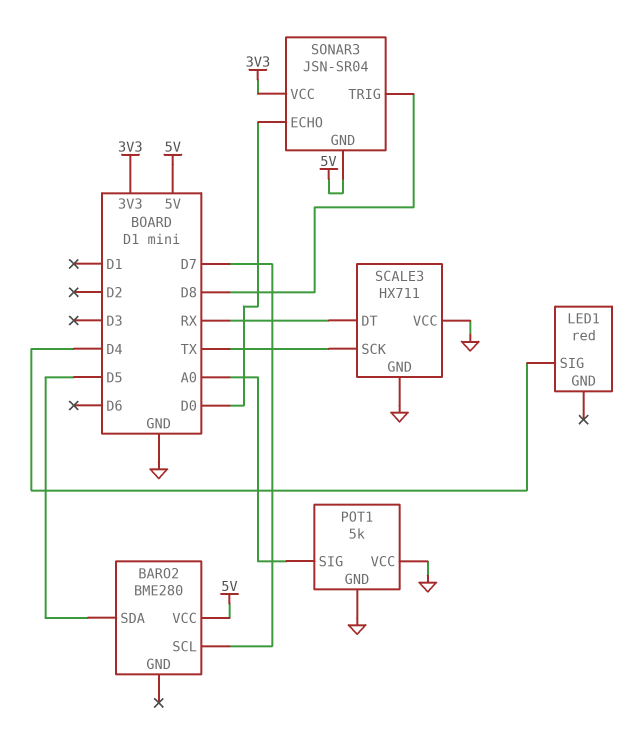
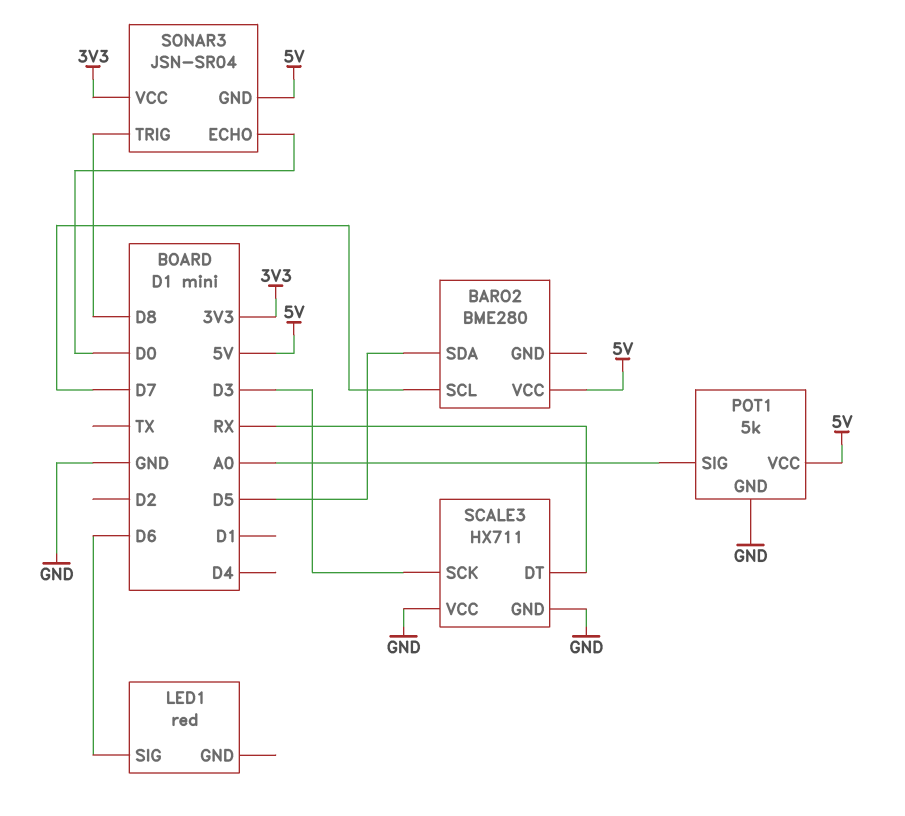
LED1 pin SIG: D4 -> D6
POT1 pin VCC: GND -> 5V
SCALE3 pin SCK: TX -> D3

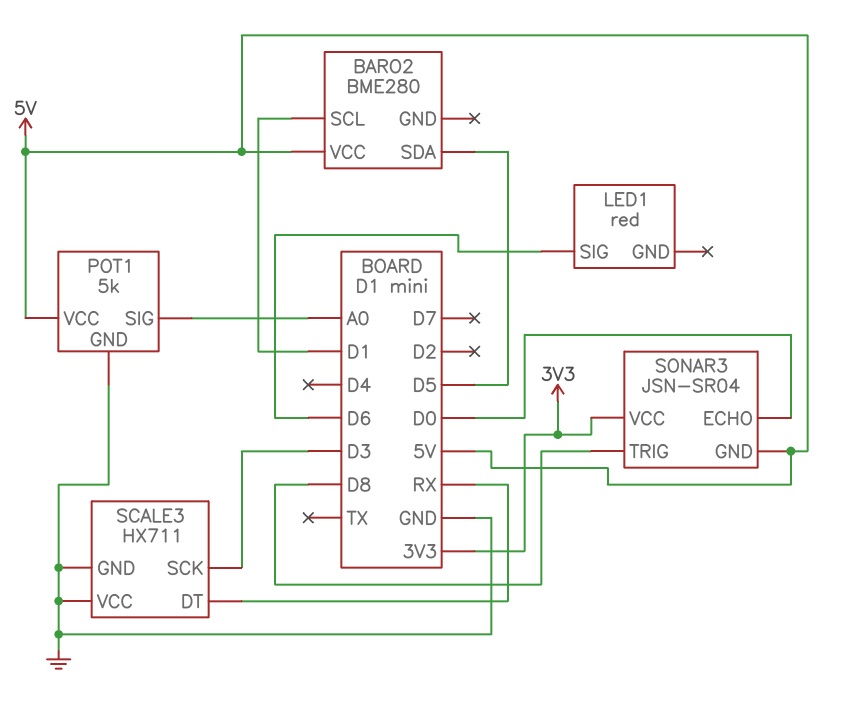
BARO2 pin SCL: D7 -> D1

